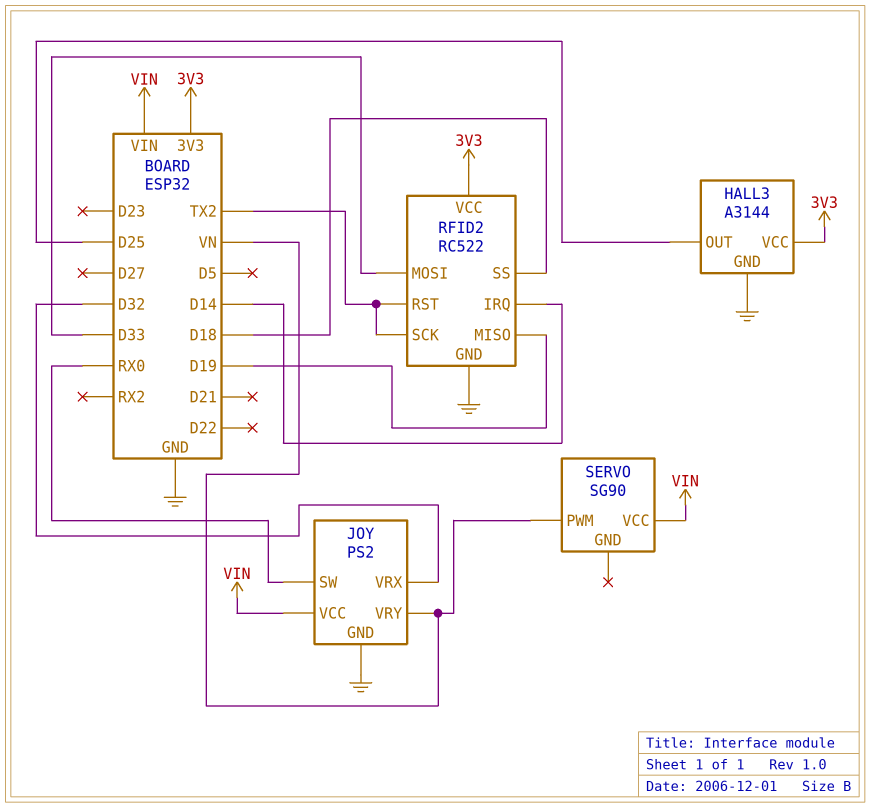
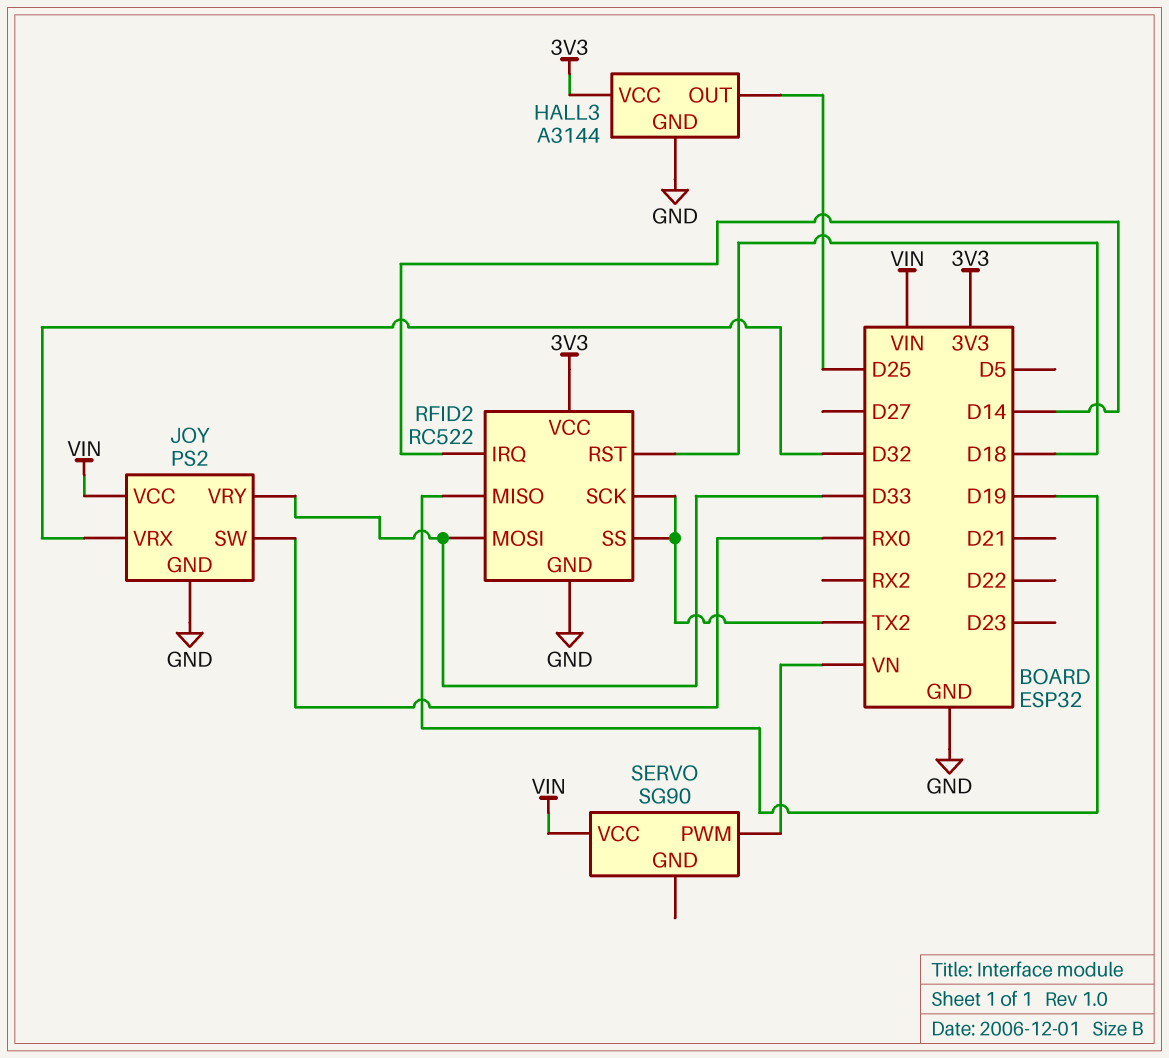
JOY pin VRY: VN -> D33
RFID2 pin RST: TX2 -> D18
RFID2 pin SS: D18 -> TX2

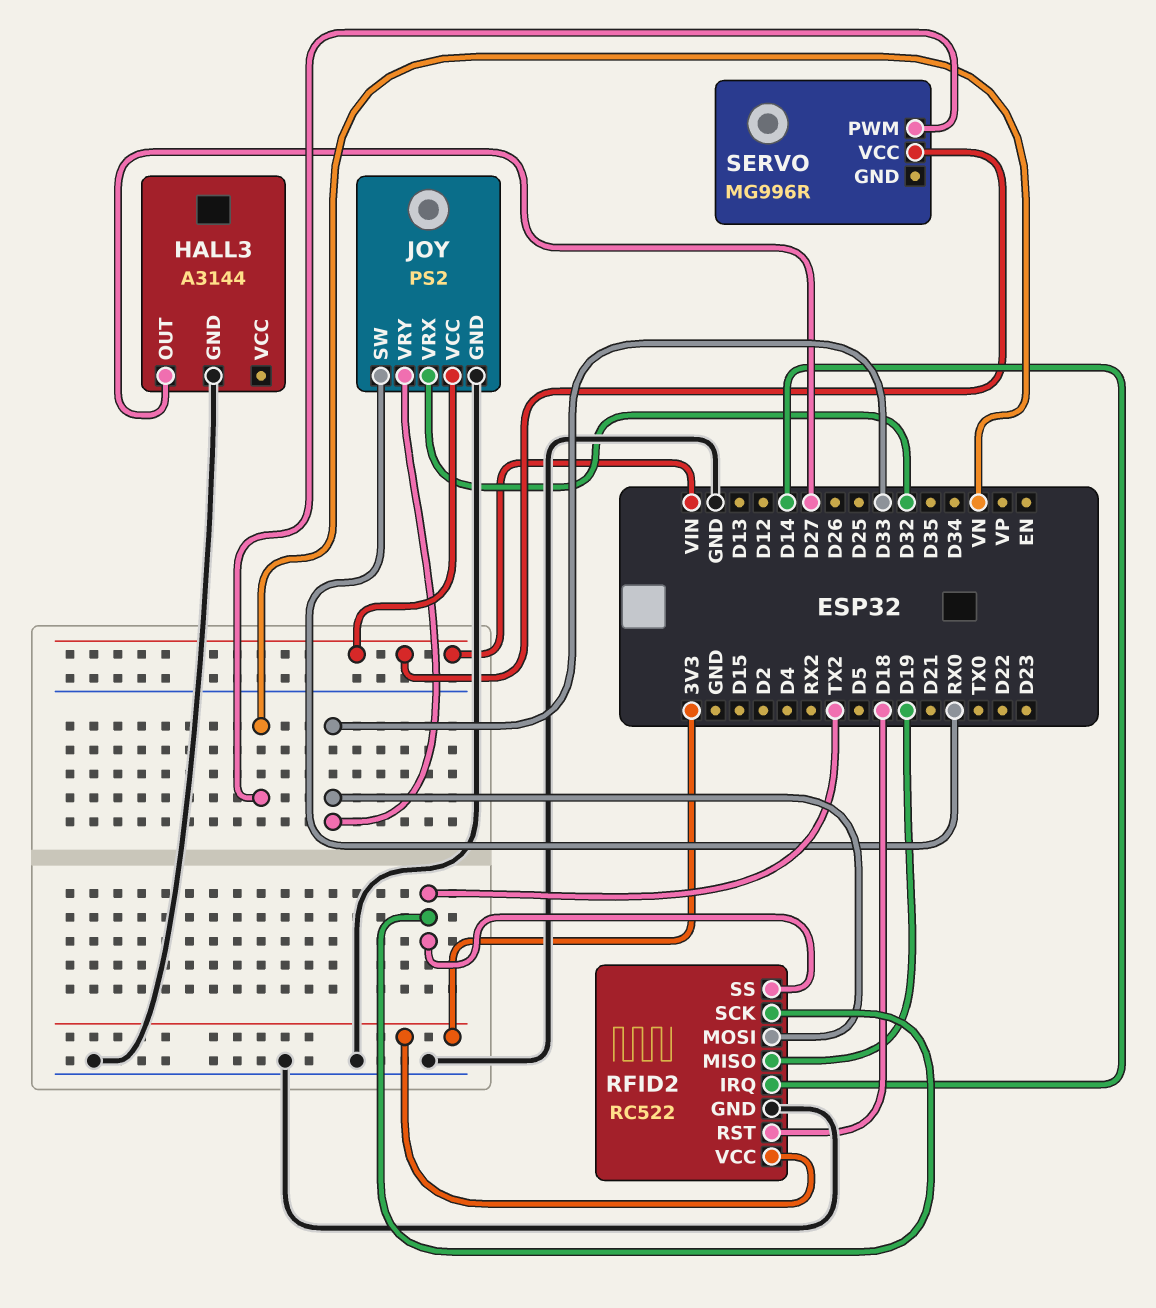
HALL3 pin OUT: D25 -> D27
HALL3 pin VCC: 3V3 -> none
SERVO: SG90 -> MG996R

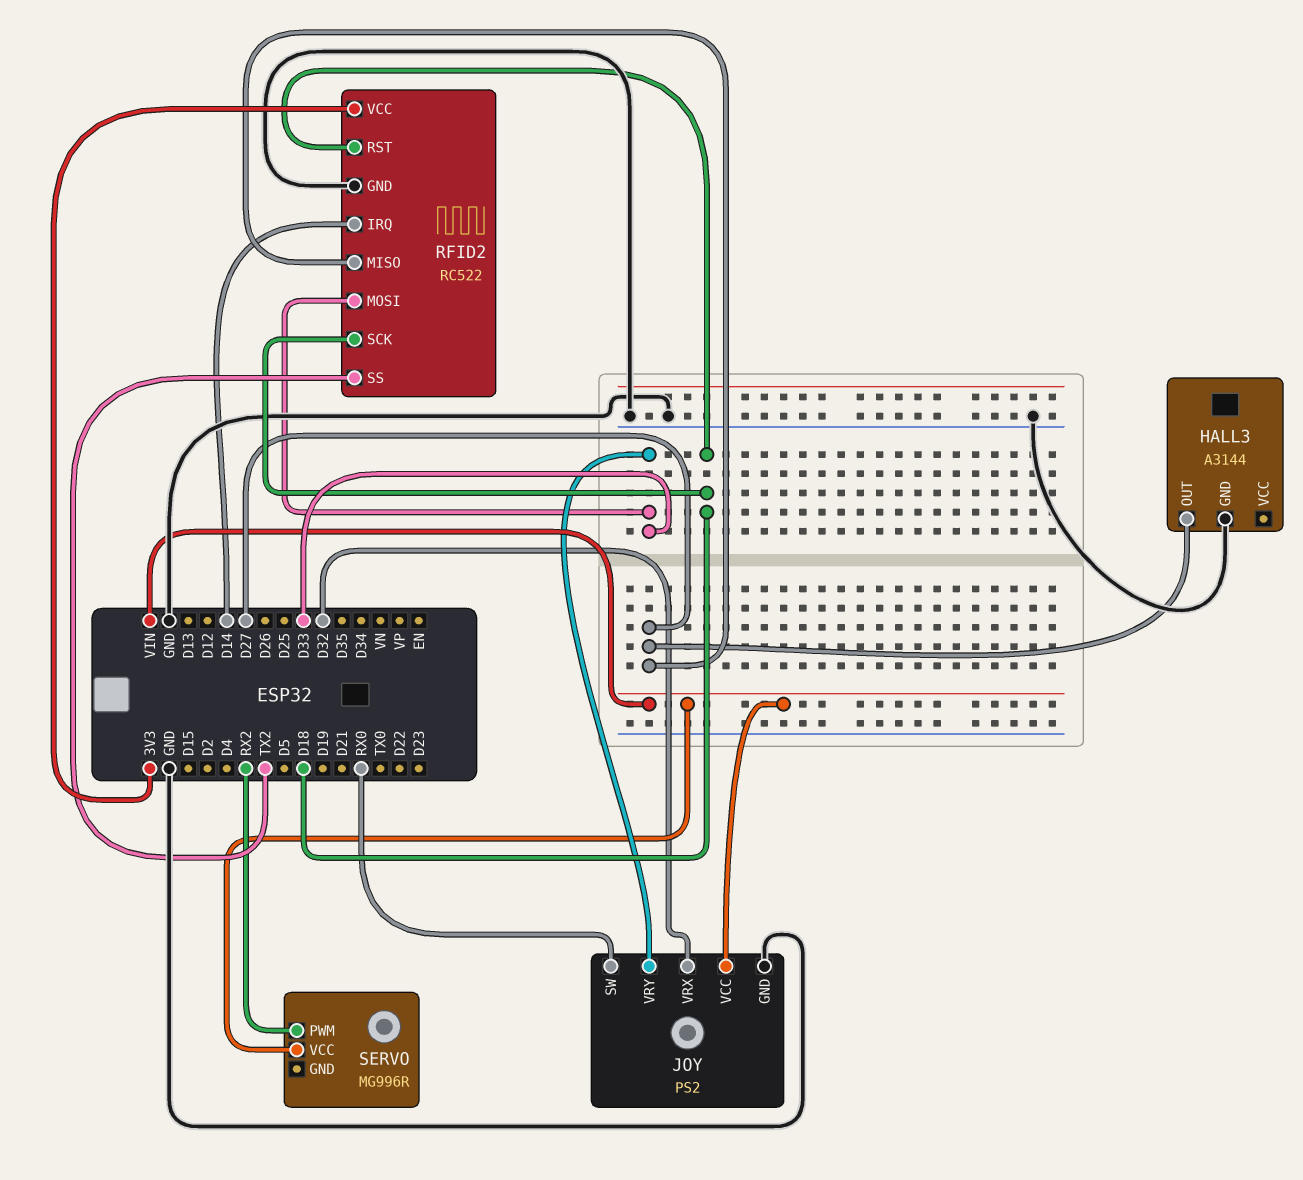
RFID2 pin MISO: D19 -> D27
RFID2 pin SCK: TX2 -> D18
SERVO pin PWM: VN -> RX2

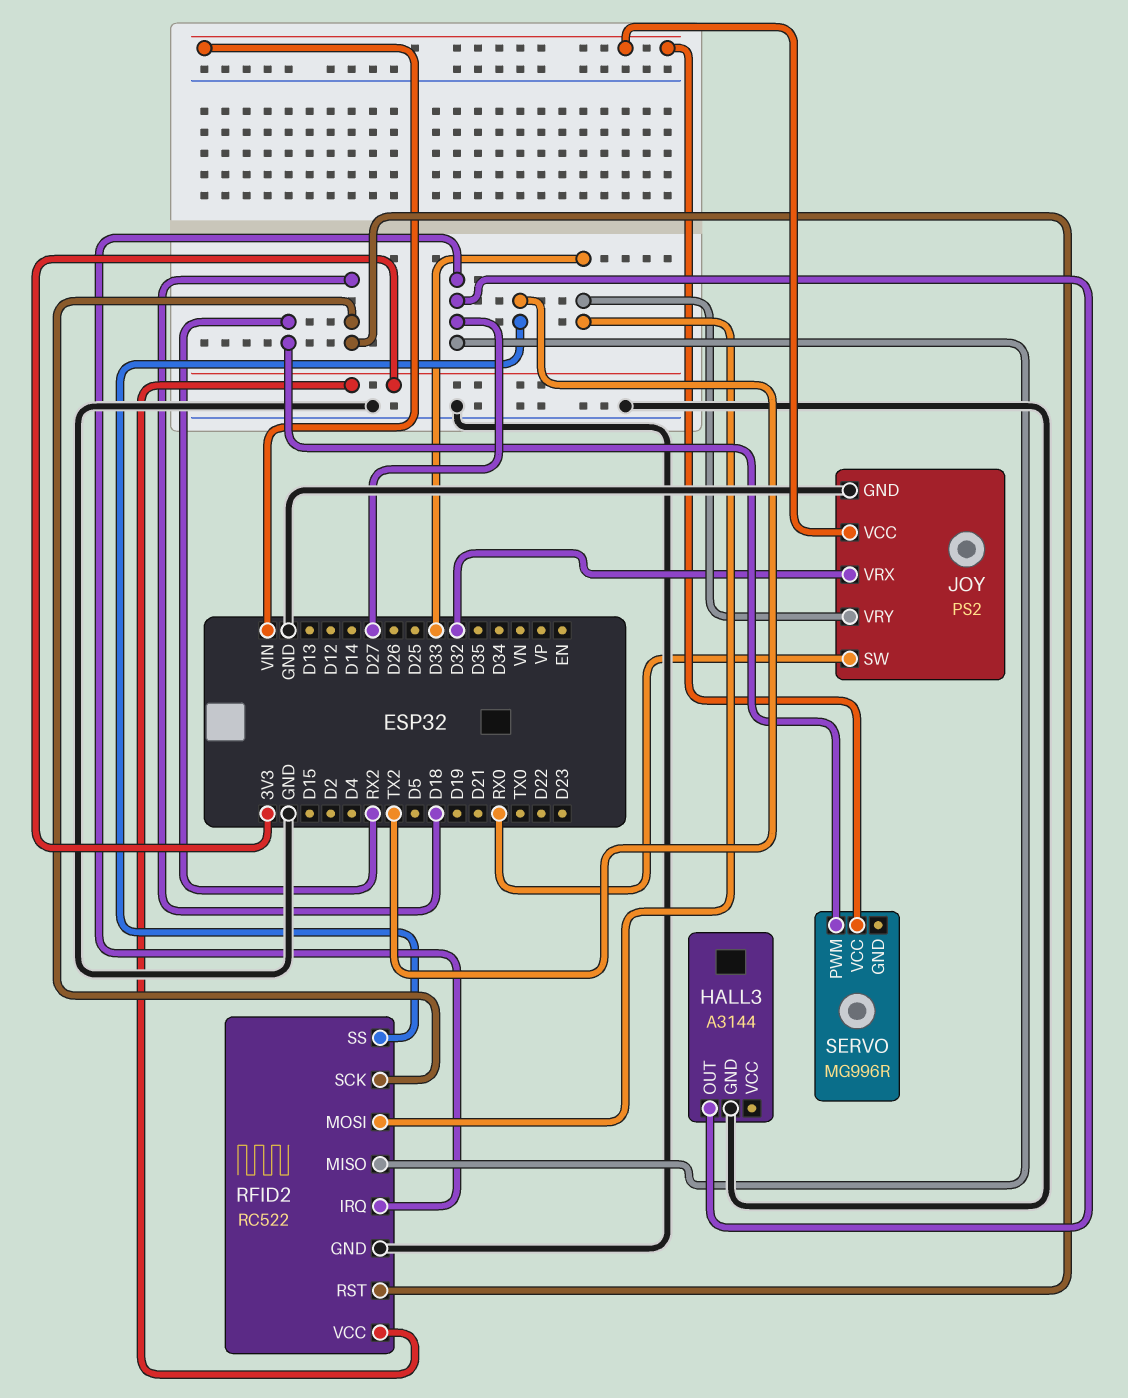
RFID2 pin IRQ: D14 -> D27

